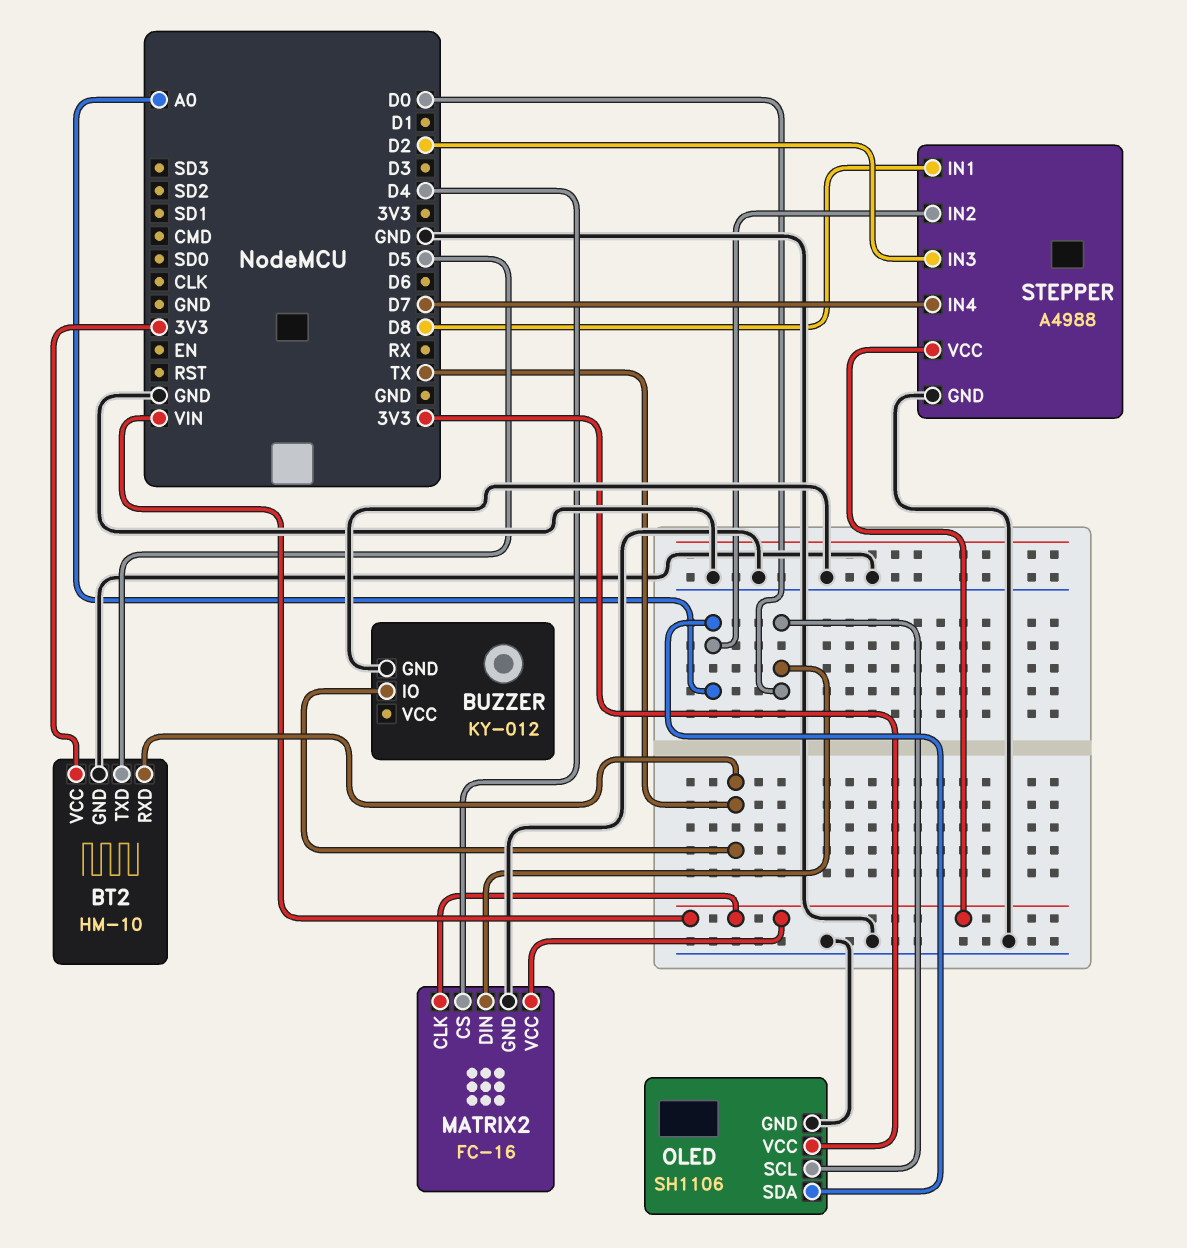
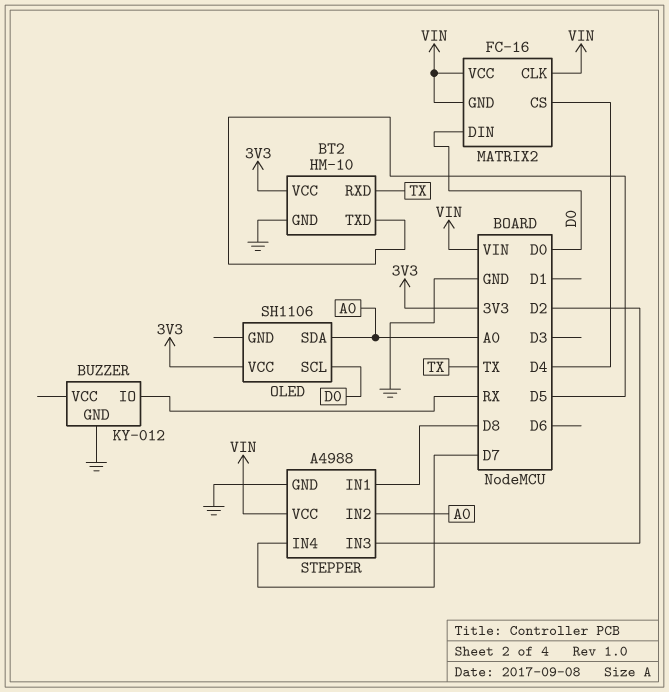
BUZZER pin IO: TX -> RX
MATRIX2 pin GND: GND -> VIN
OLED pin GND: GND -> none

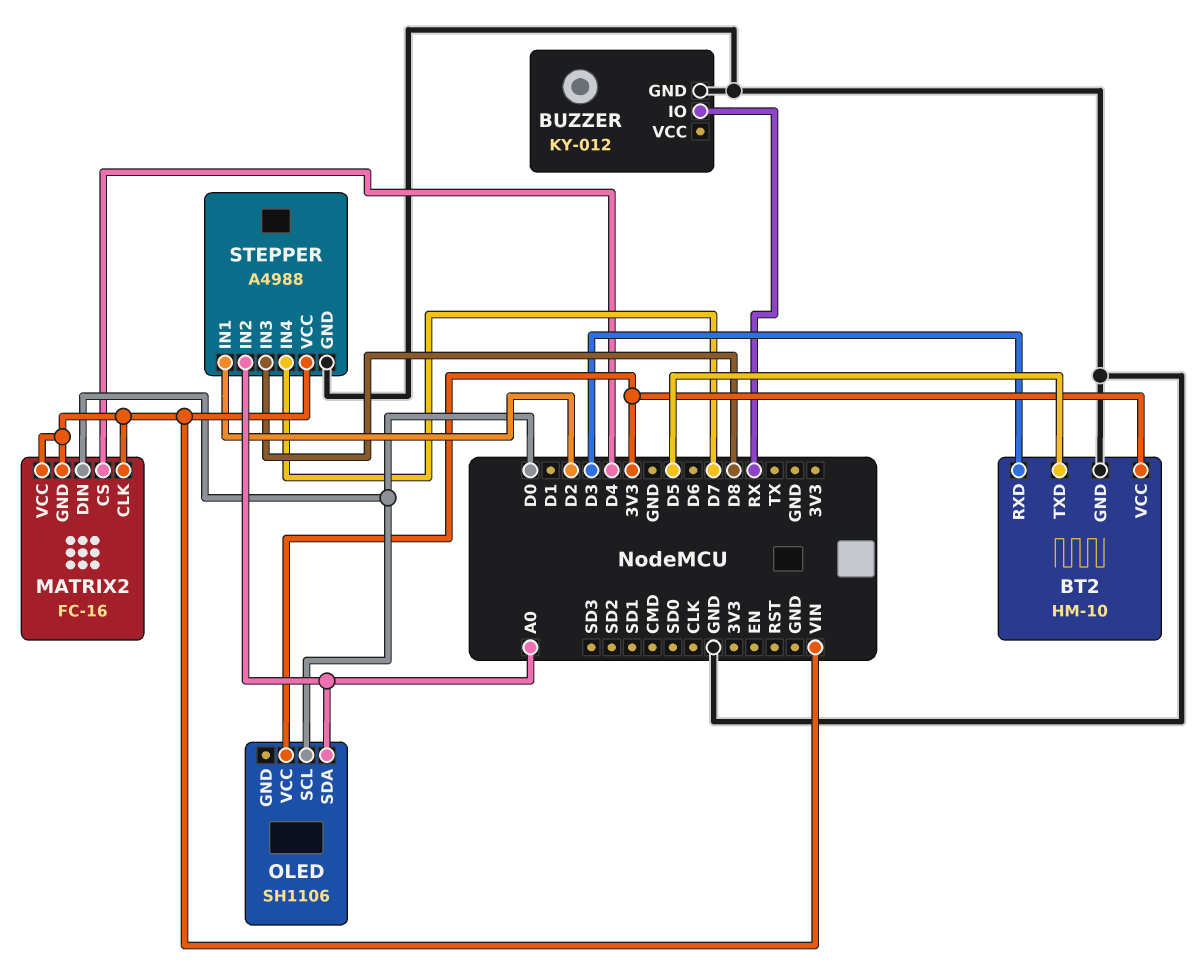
BT2 pin RXD: TX -> D3
STEPPER pin IN1: D8 -> D2
STEPPER pin IN3: D2 -> D8

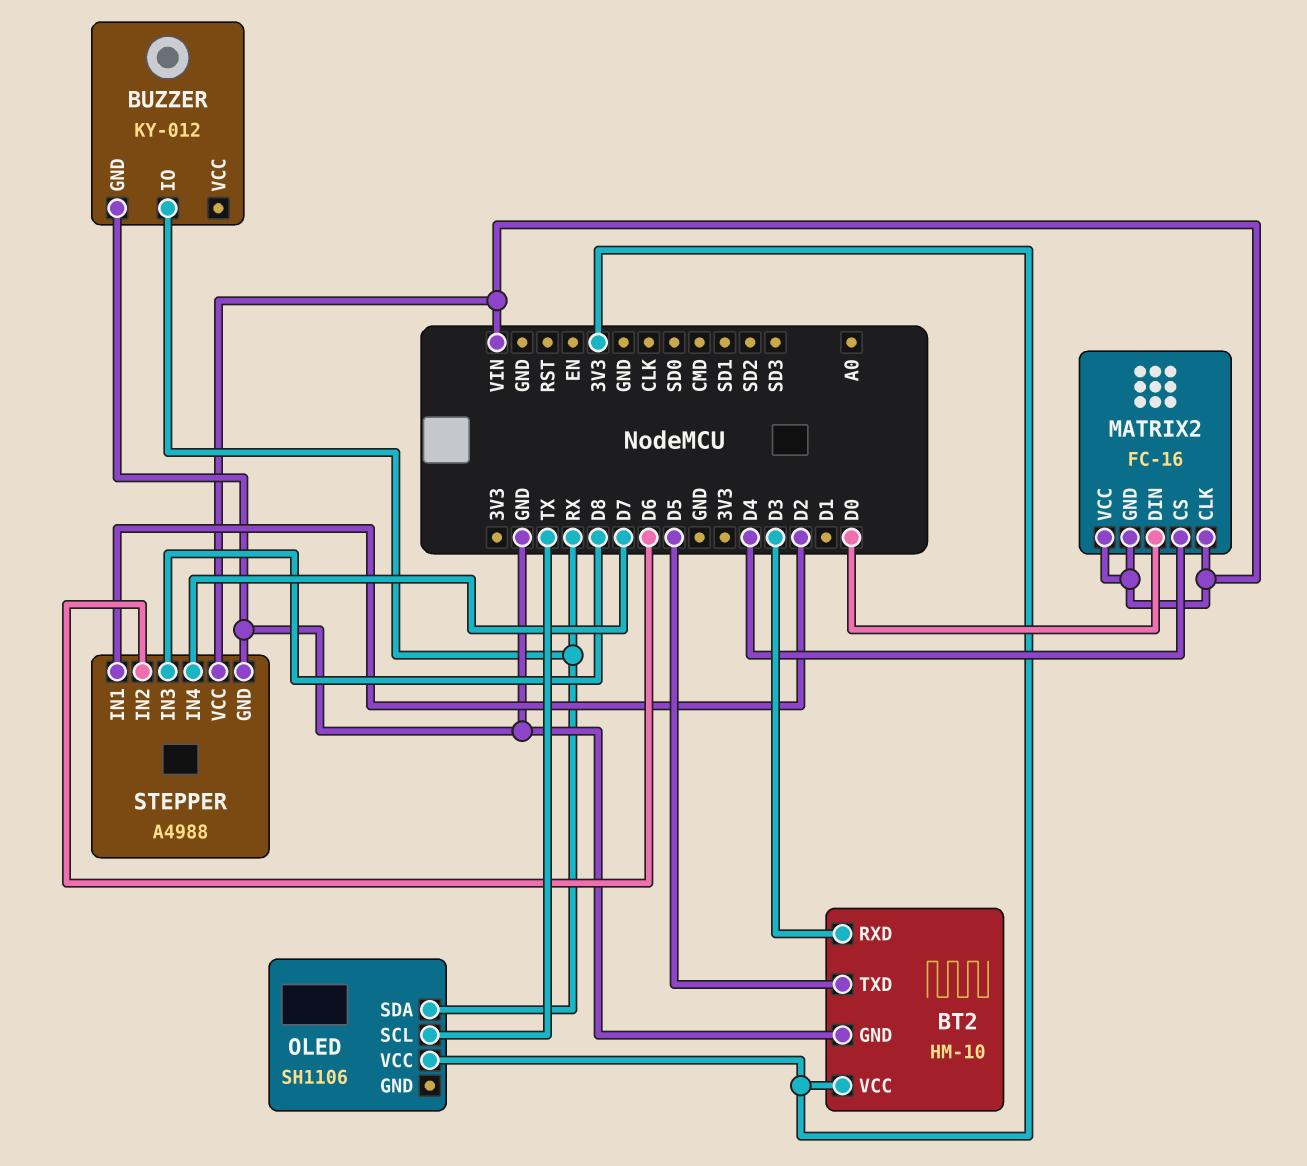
OLED pin SCL: D0 -> TX
OLED pin SDA: A0 -> RX
STEPPER pin IN2: A0 -> D6

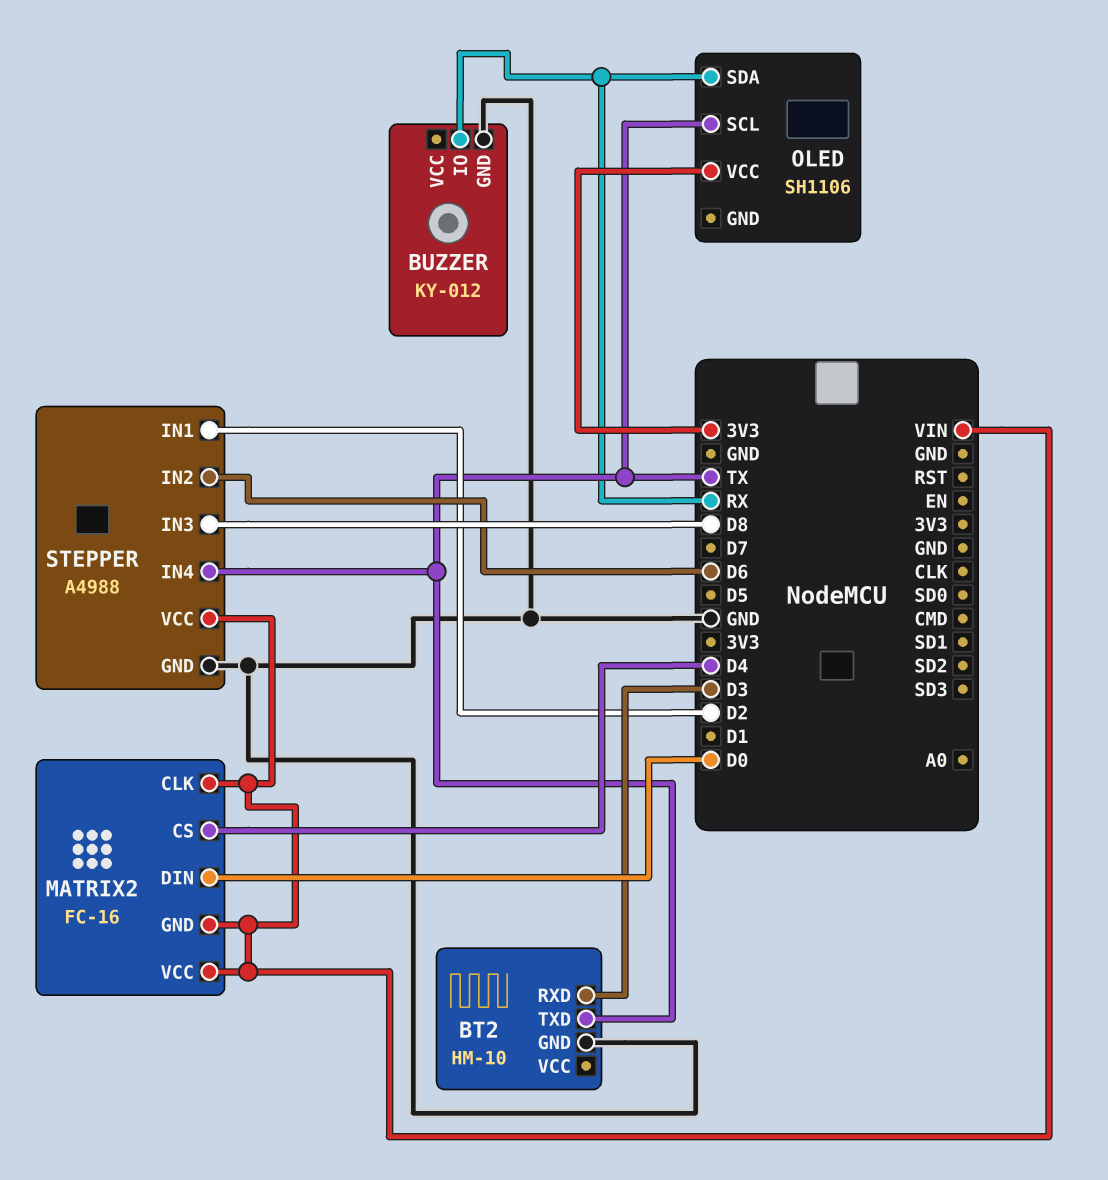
BT2 pin TXD: D5 -> TX
BT2 pin VCC: 3V3 -> none
STEPPER pin IN4: D7 -> TX

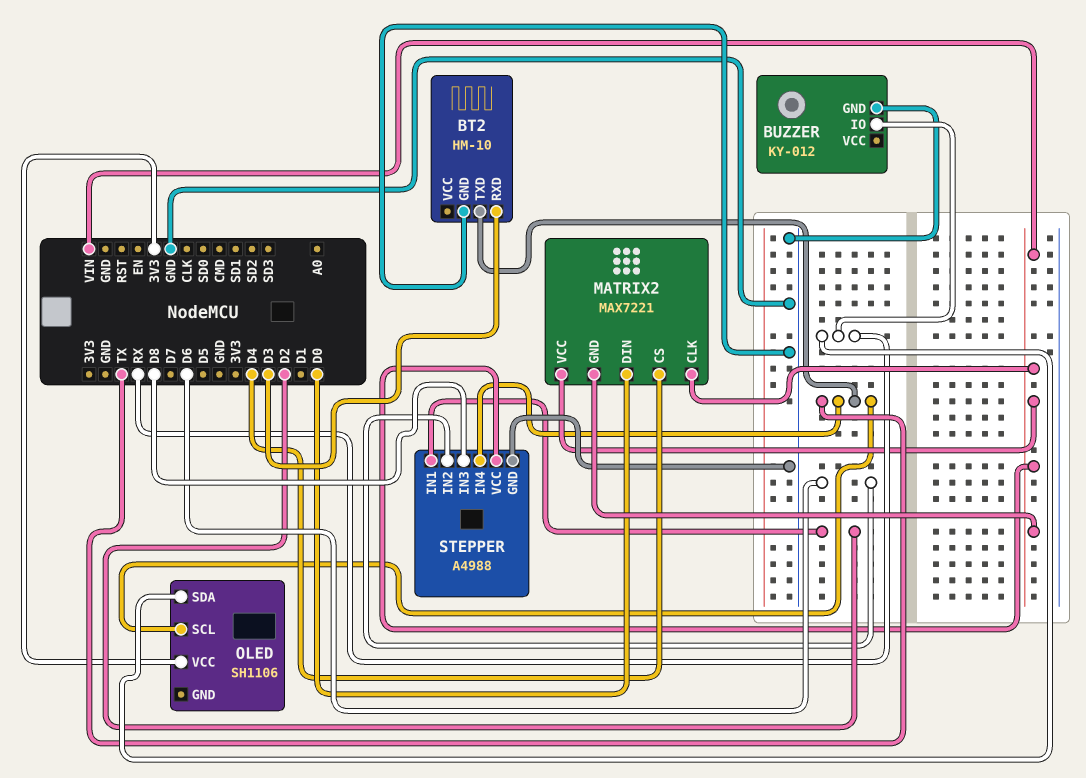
MATRIX2: FC-16 -> MAX7221

